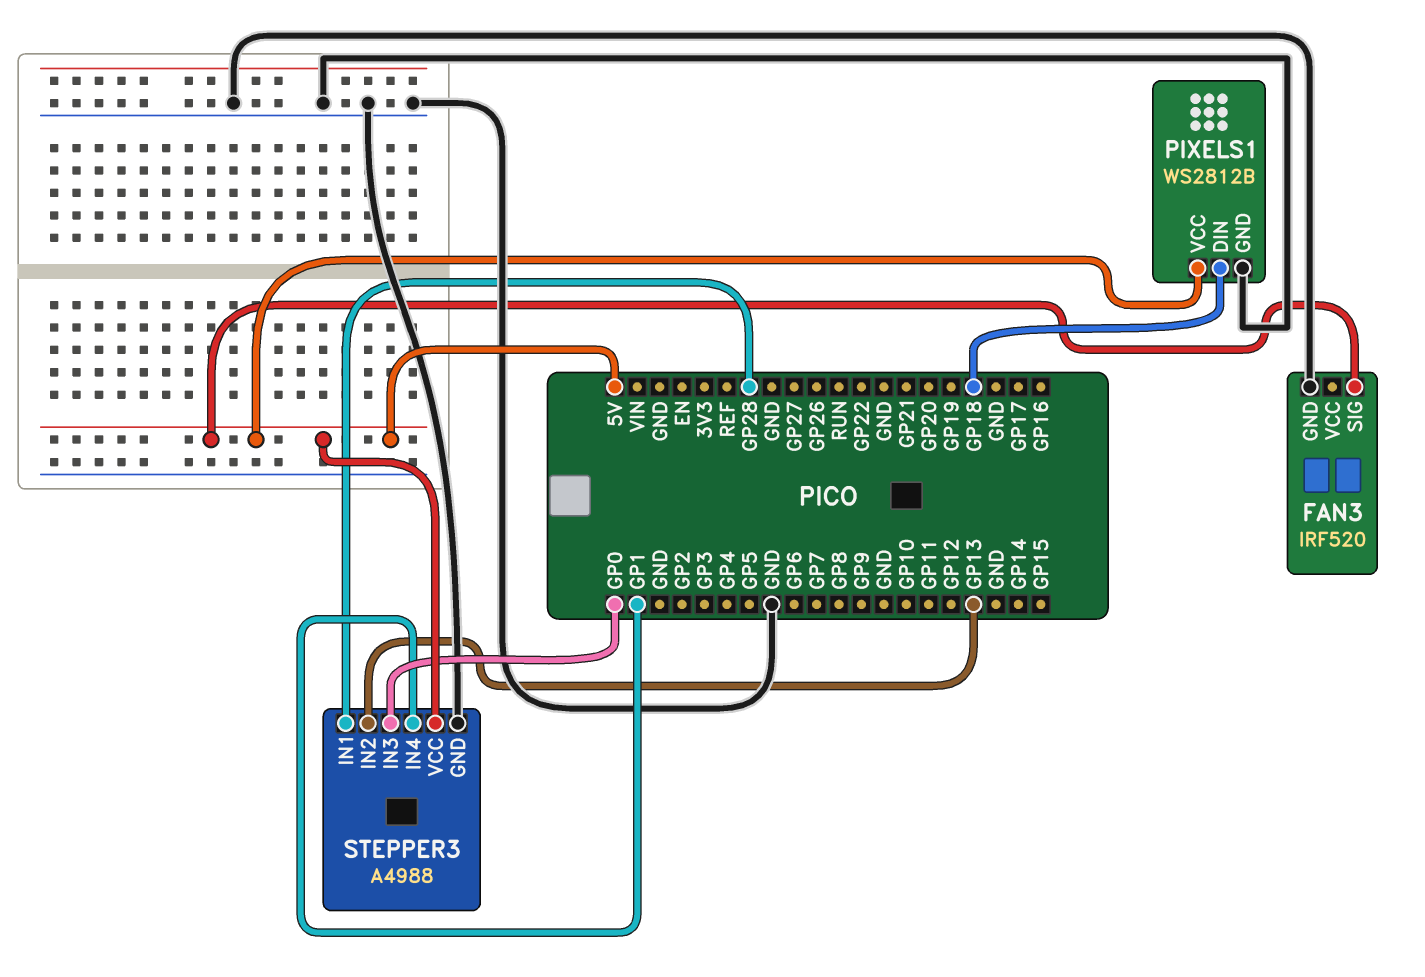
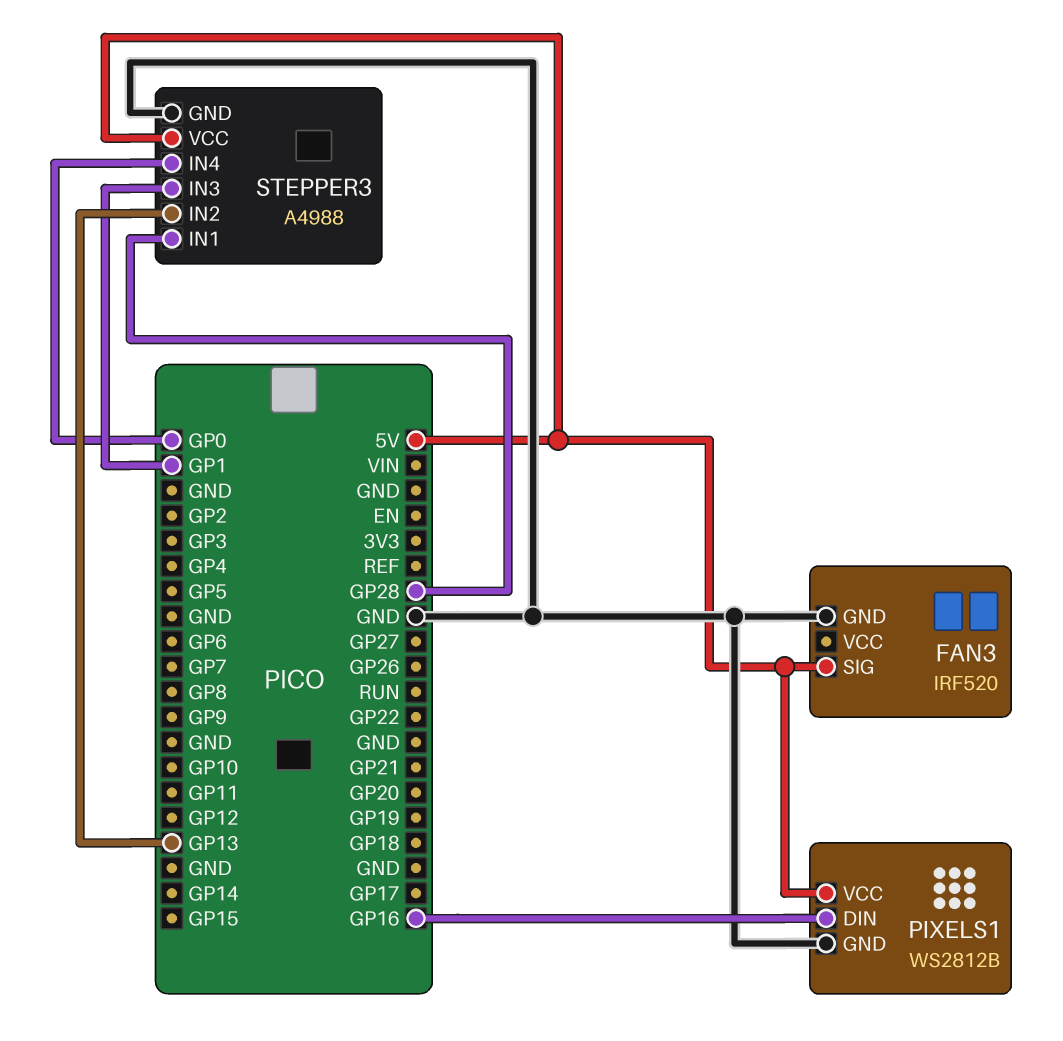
PIXELS1 pin DIN: GP18 -> GP16
STEPPER3 pin IN3: GP0 -> GP1
STEPPER3 pin IN4: GP1 -> GP0

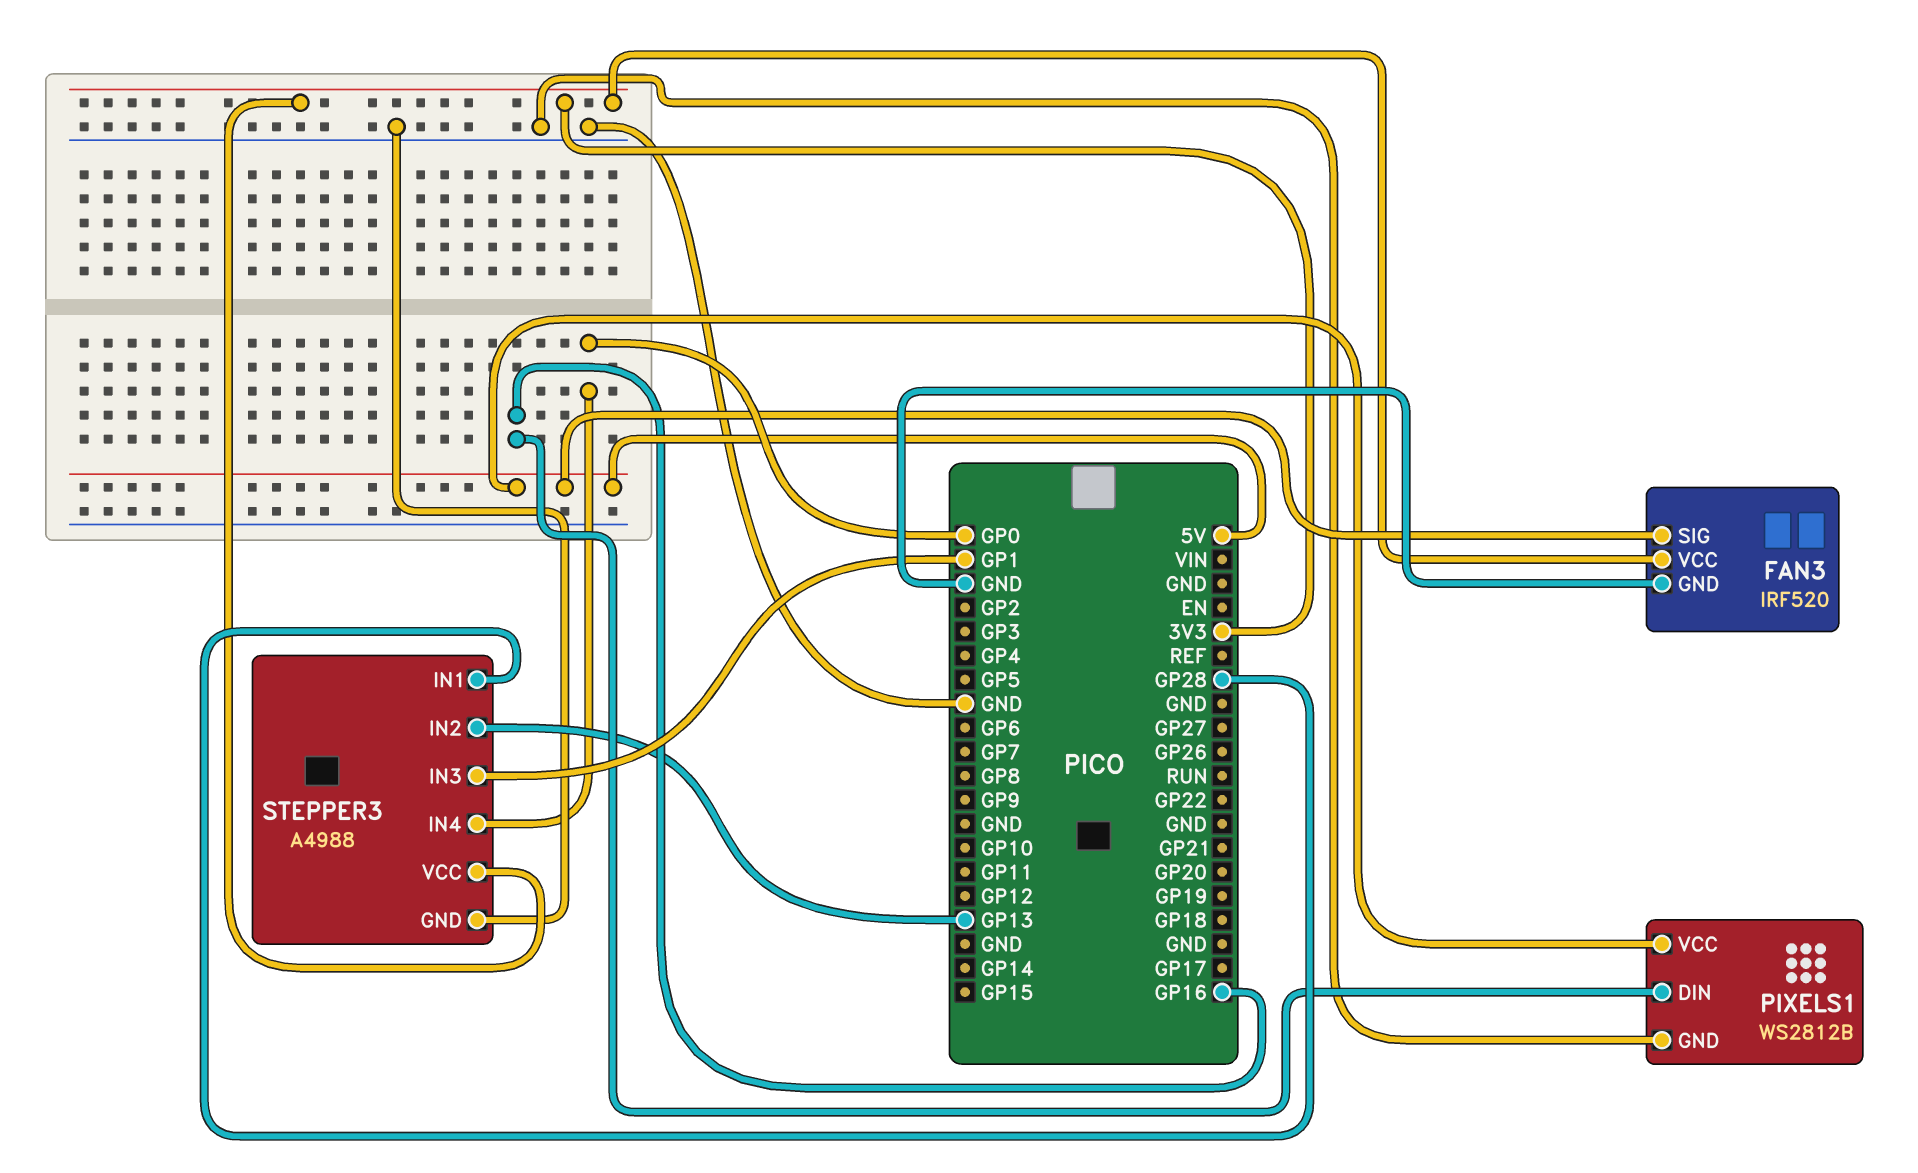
FAN3 pin VCC: none -> 3V3
STEPPER3 pin VCC: 5V -> 3V3

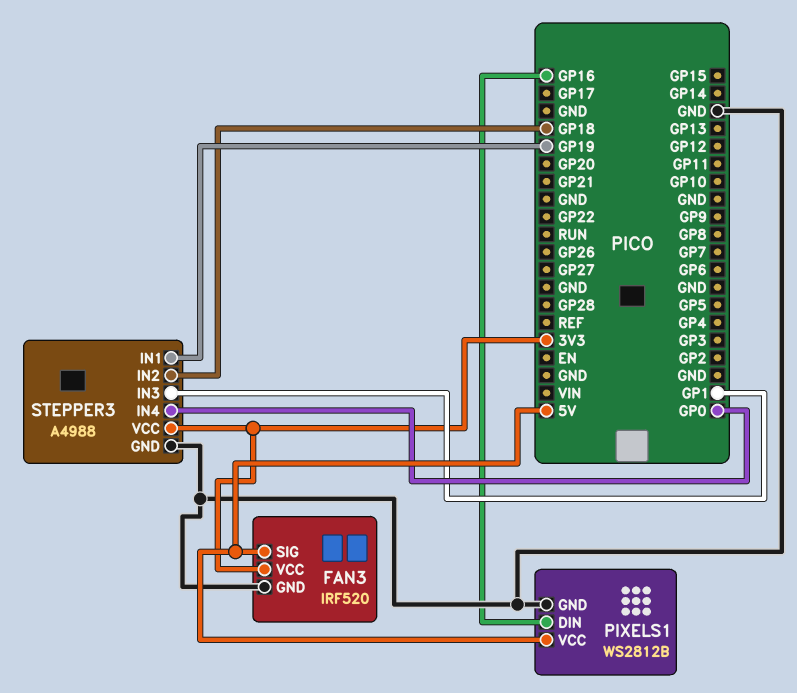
STEPPER3 pin IN1: GP28 -> GP19
STEPPER3 pin IN2: GP13 -> GP18

